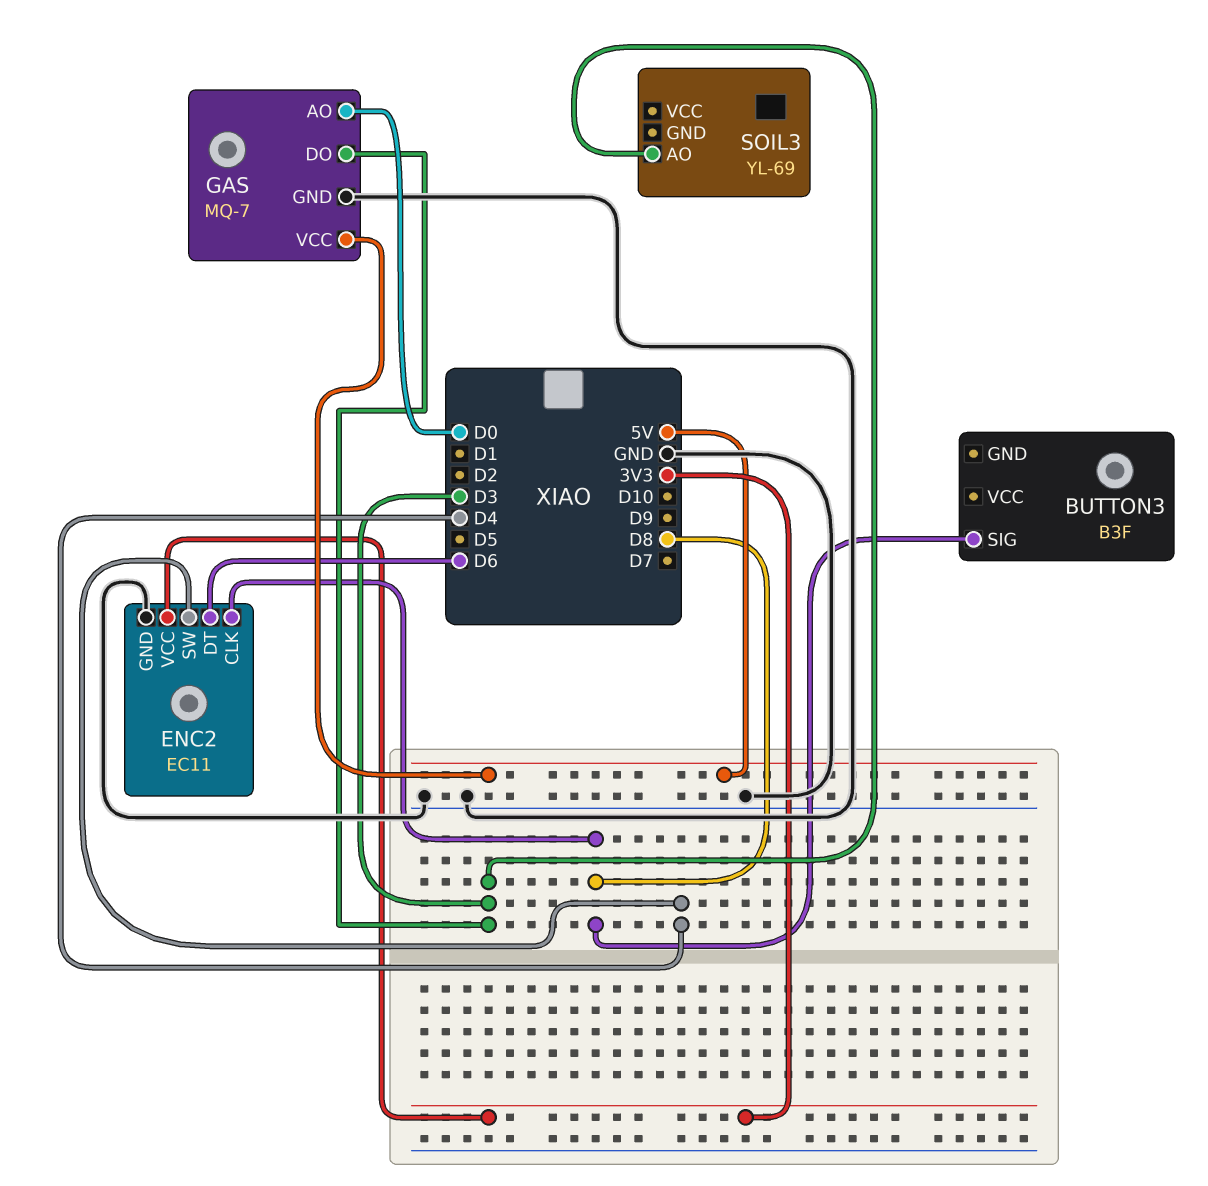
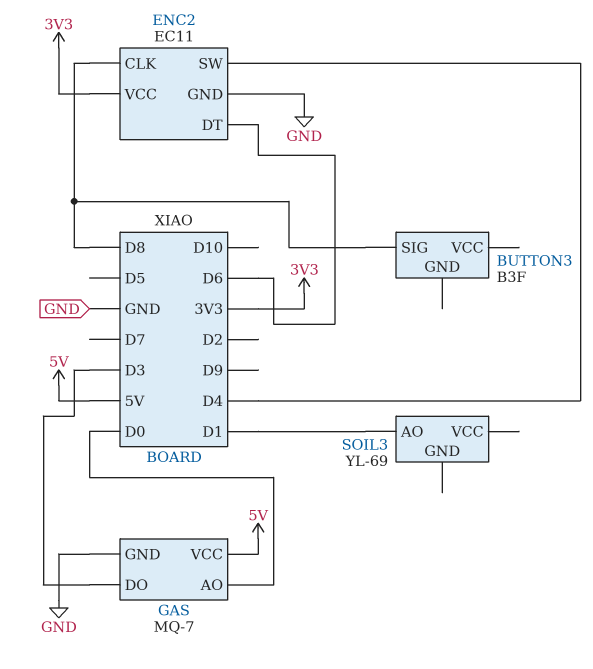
SOIL3 pin AO: D3 -> D1

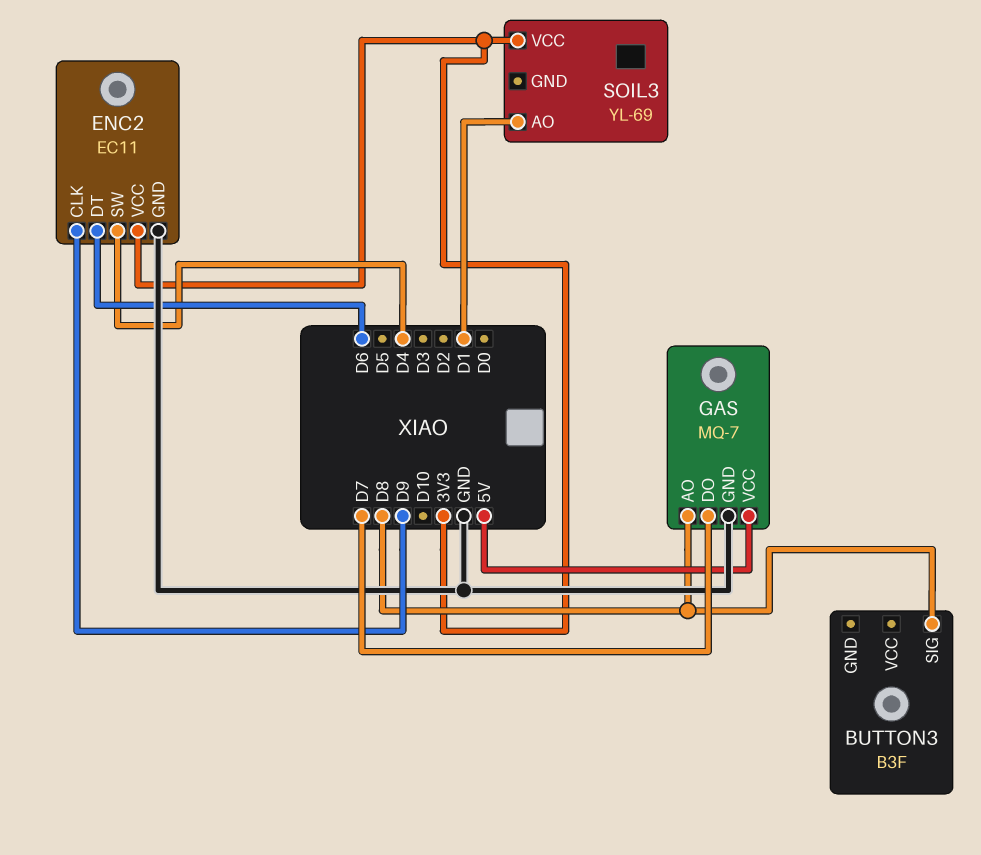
ENC2 pin CLK: D8 -> D9
GAS pin AO: D0 -> D8
GAS pin DO: D3 -> D7
SOIL3 pin VCC: none -> 3V3

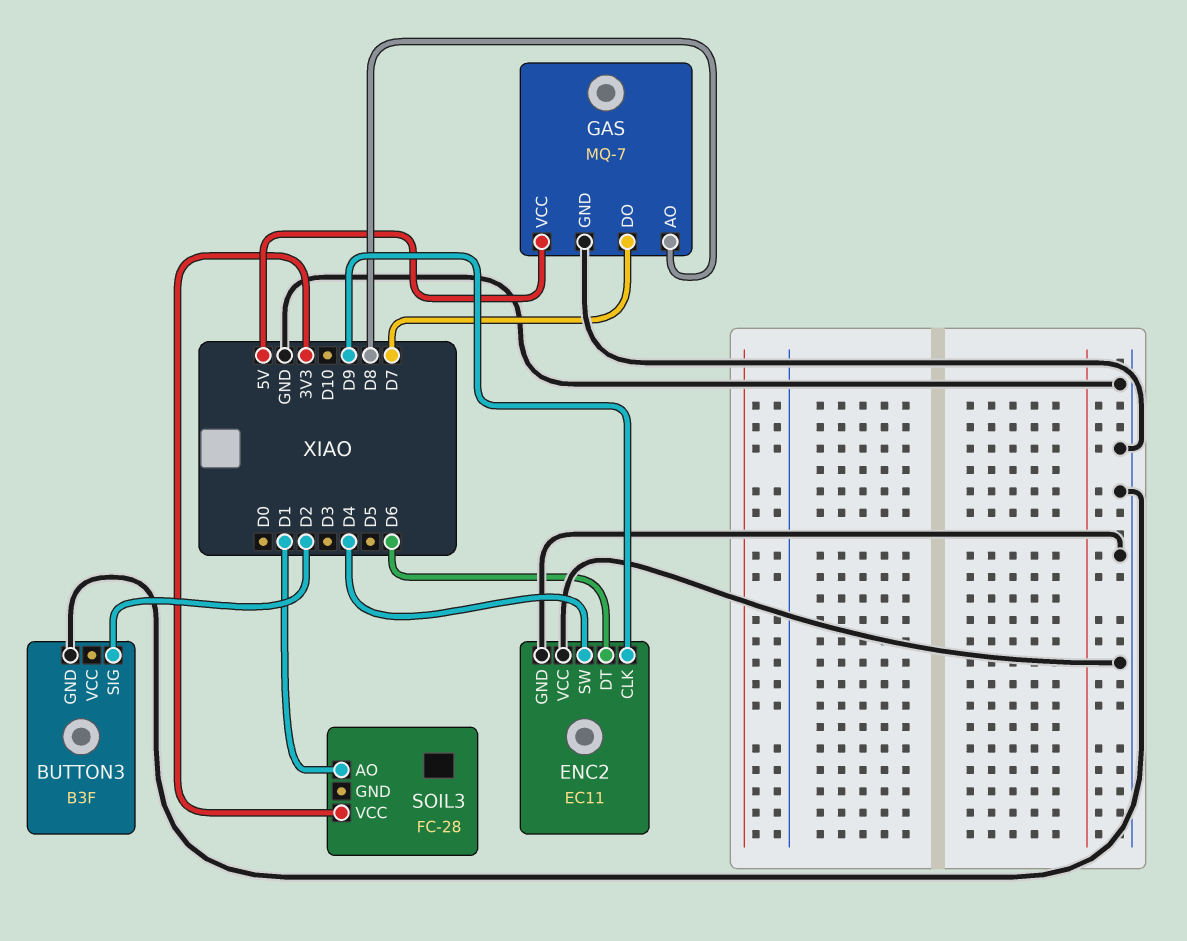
BUTTON3 pin GND: none -> GND
BUTTON3 pin SIG: D8 -> D2
ENC2 pin VCC: 3V3 -> GND
SOIL3: YL-69 -> FC-28

